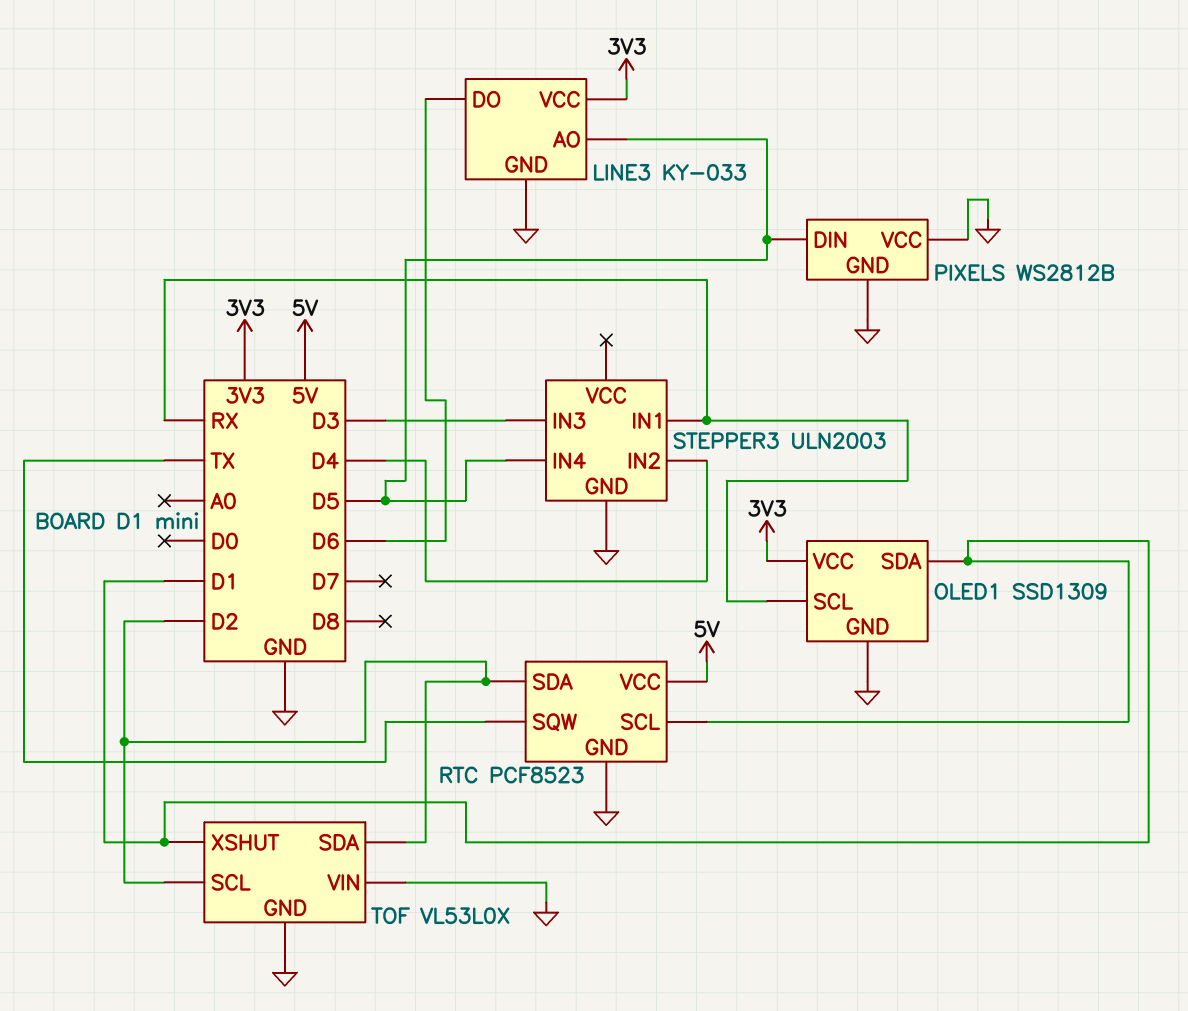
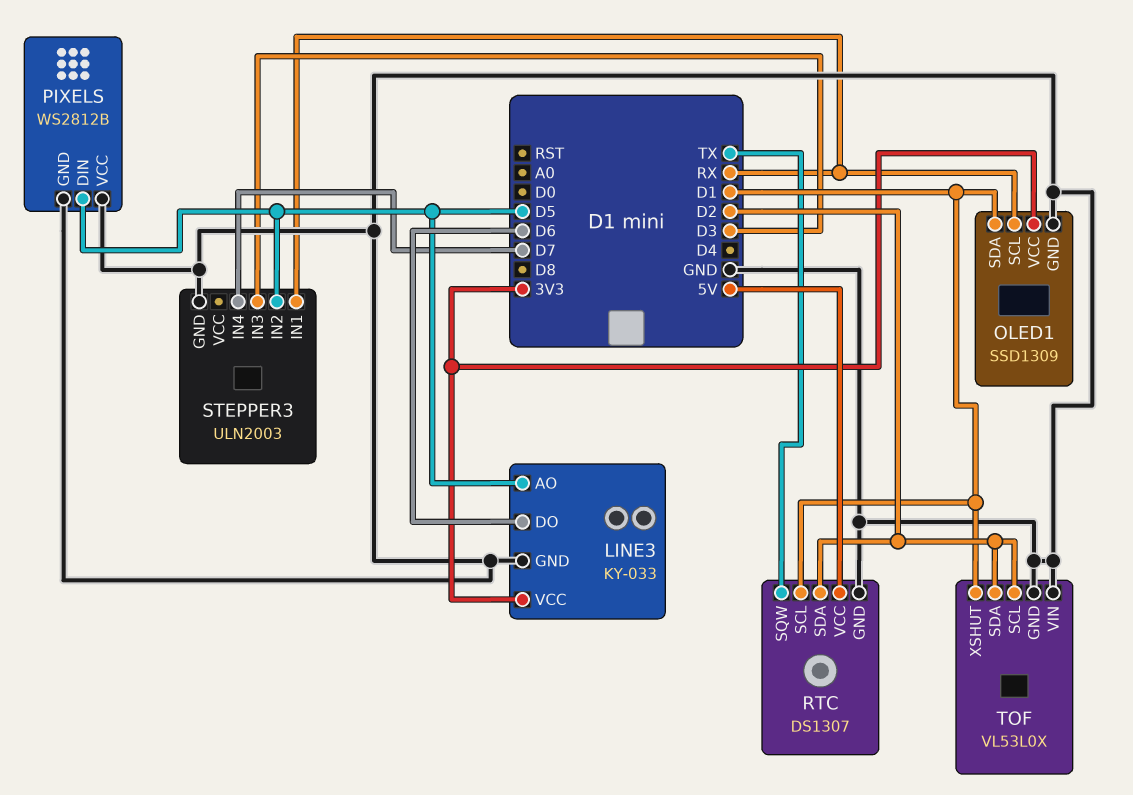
RTC: PCF8523 -> DS1307
STEPPER3 pin IN2: D4 -> D5
STEPPER3 pin IN4: D5 -> D7

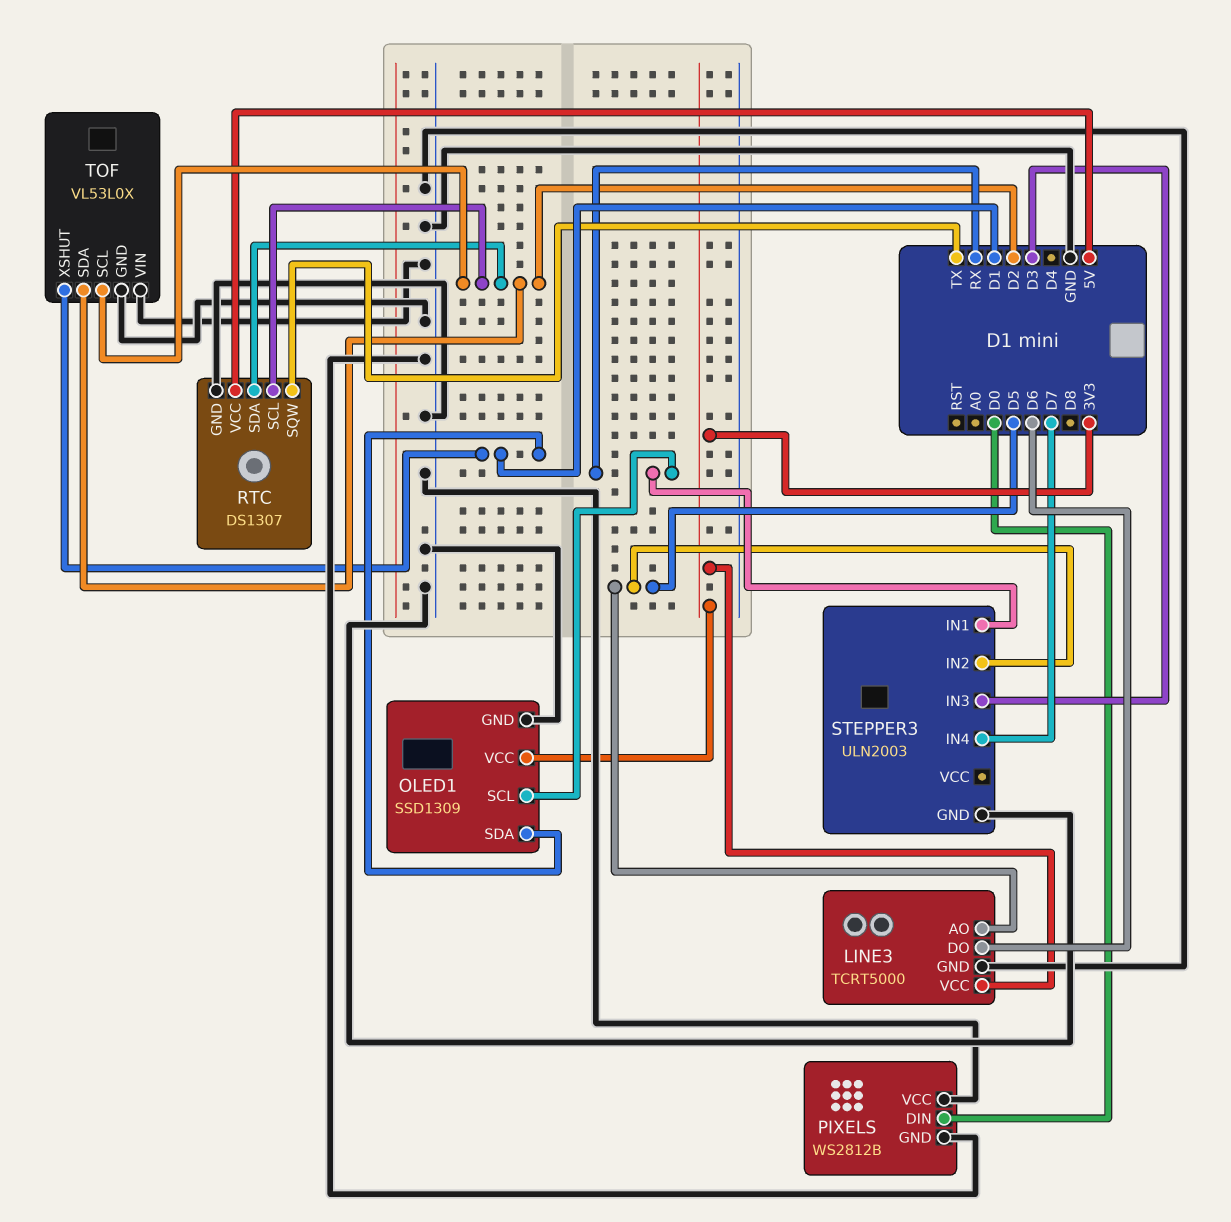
LINE3: KY-033 -> TCRT5000
PIXELS pin DIN: D5 -> D0
RTC pin SCL: D1 -> D2

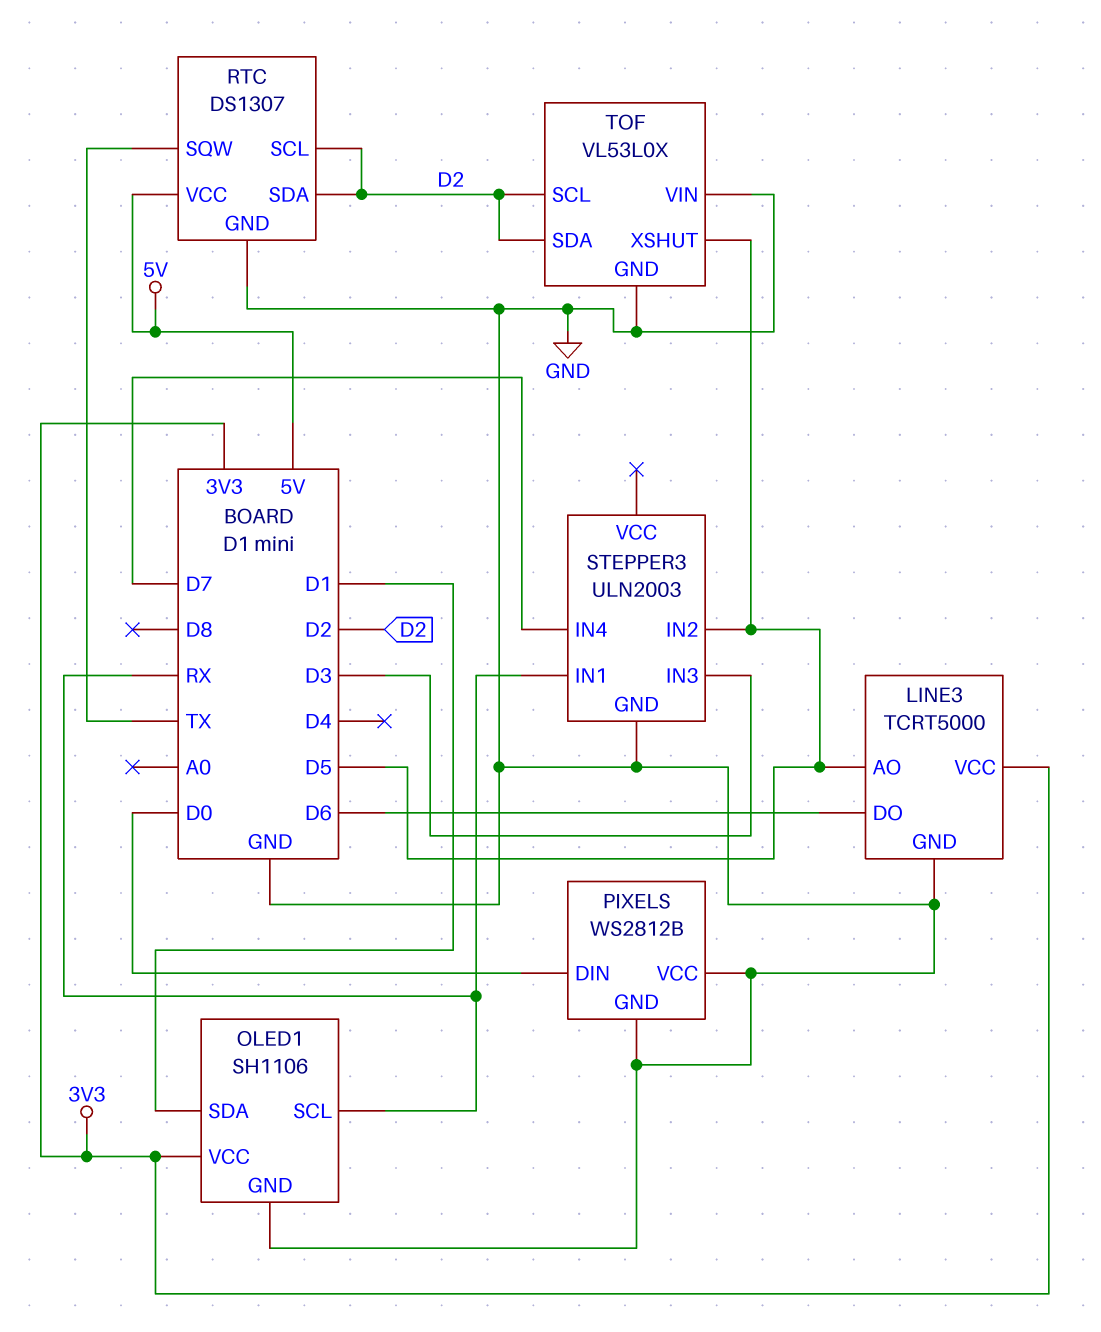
OLED1: SSD1309 -> SH1106
TOF pin XSHUT: D1 -> D5

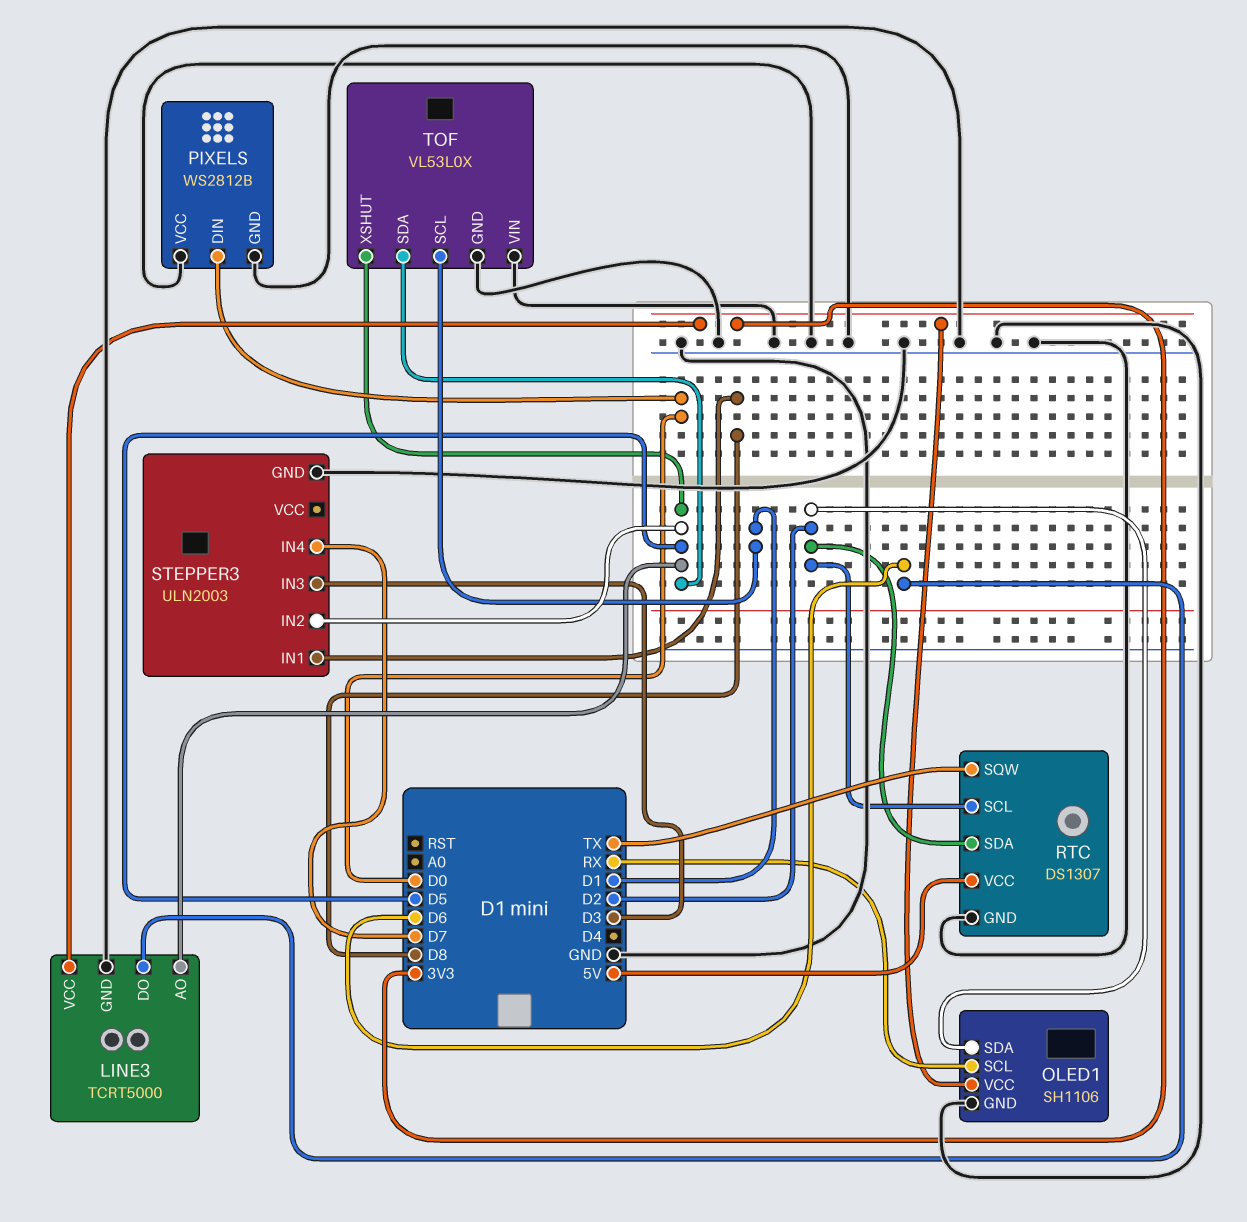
OLED1 pin SDA: D1 -> D2
STEPPER3 pin IN1: RX -> D8
TOF pin SCL: D2 -> D1
TOF pin SDA: D2 -> D5

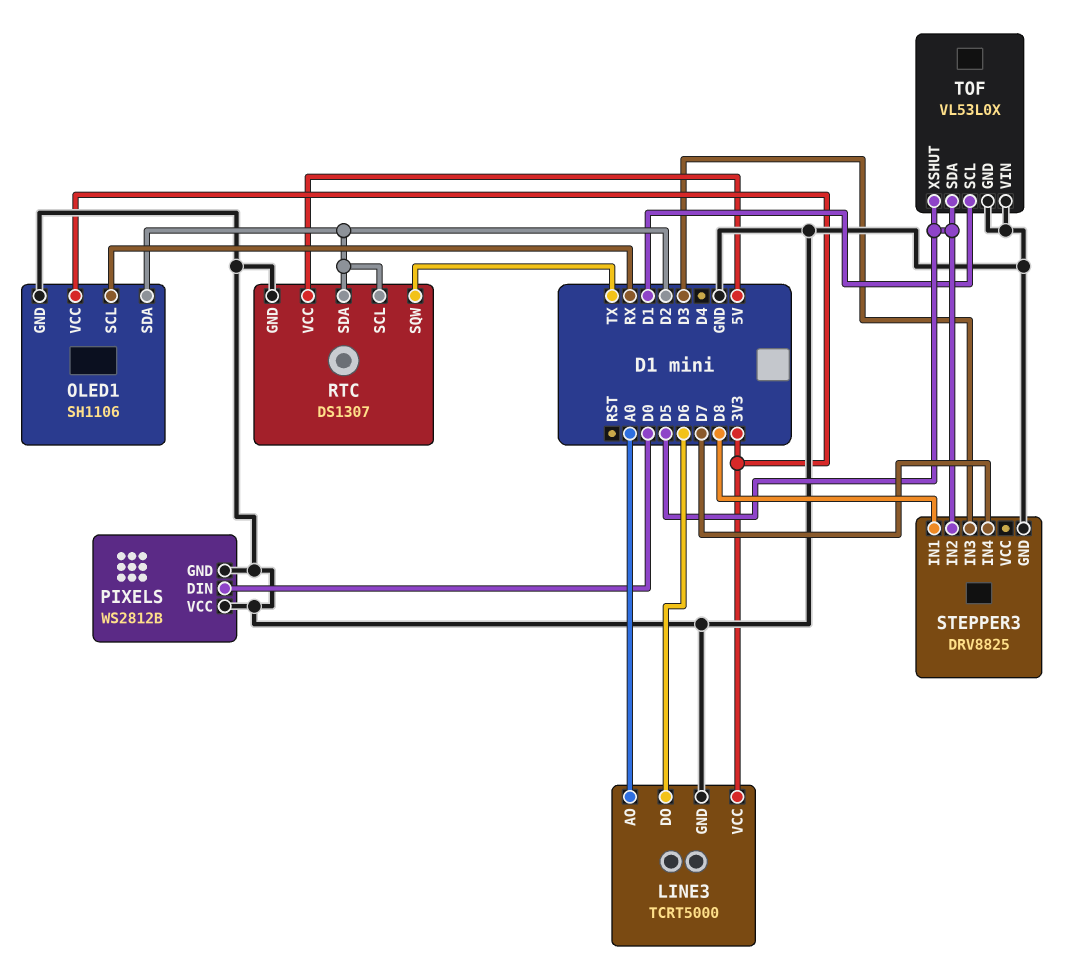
LINE3 pin AO: D5 -> A0
STEPPER3: ULN2003 -> DRV8825

